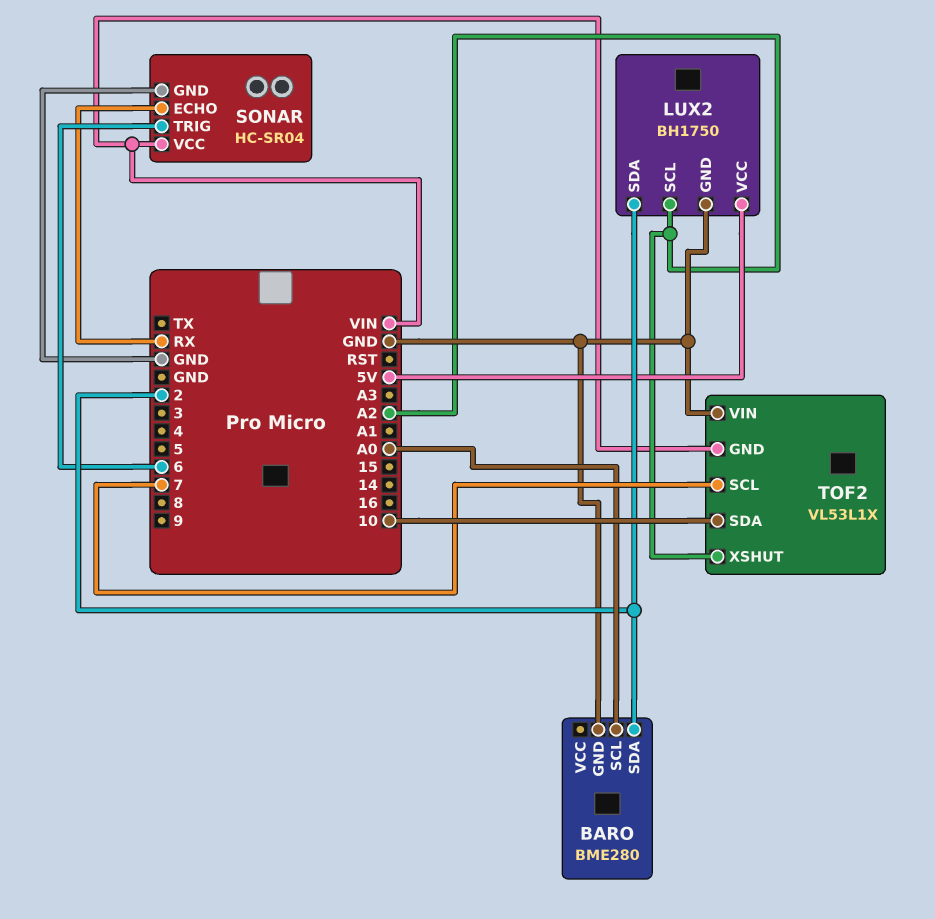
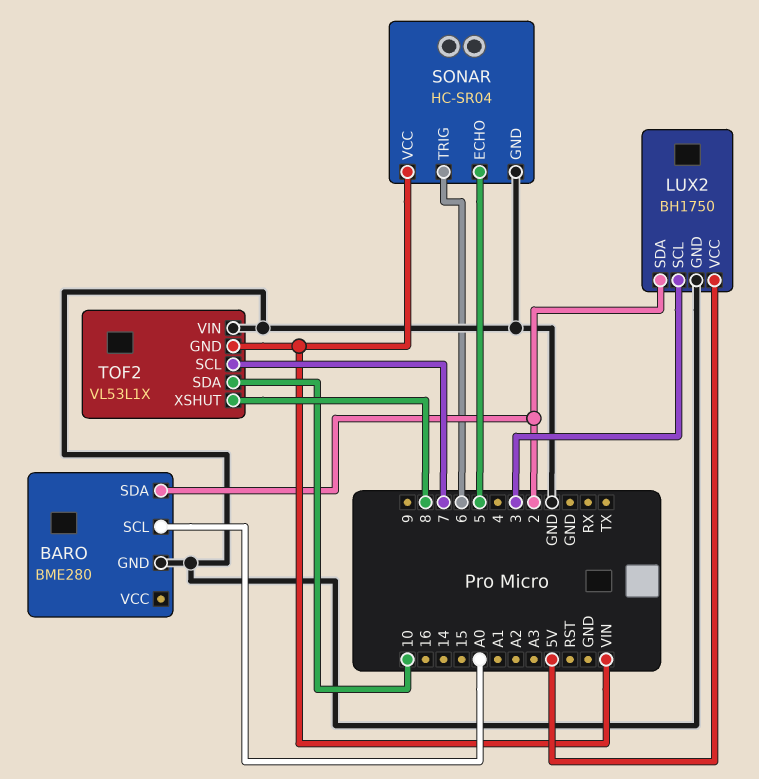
LUX2 pin SCL: A2 -> 3
SONAR pin ECHO: RX -> 5
TOF2 pin XSHUT: A2 -> 8

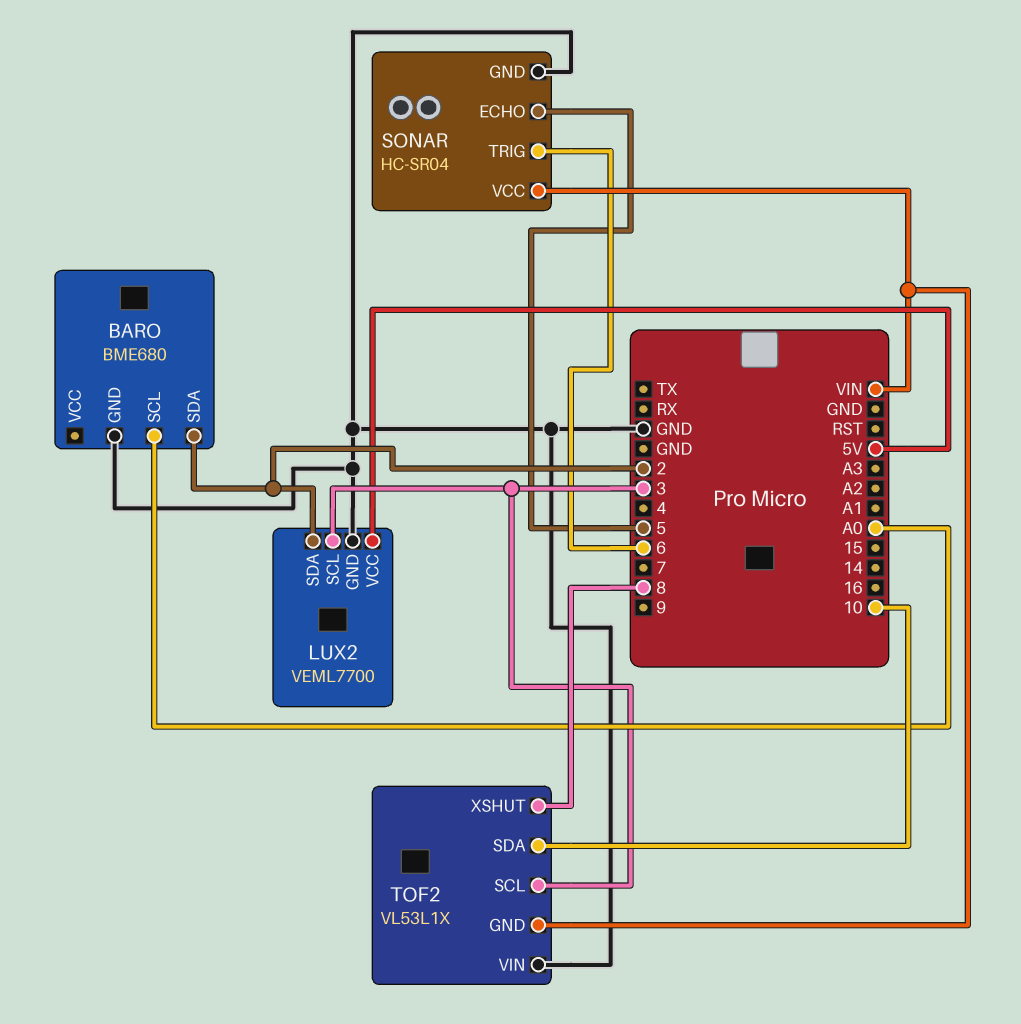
BARO: BME280 -> BME680
LUX2: BH1750 -> VEML7700
TOF2 pin SCL: 7 -> 3

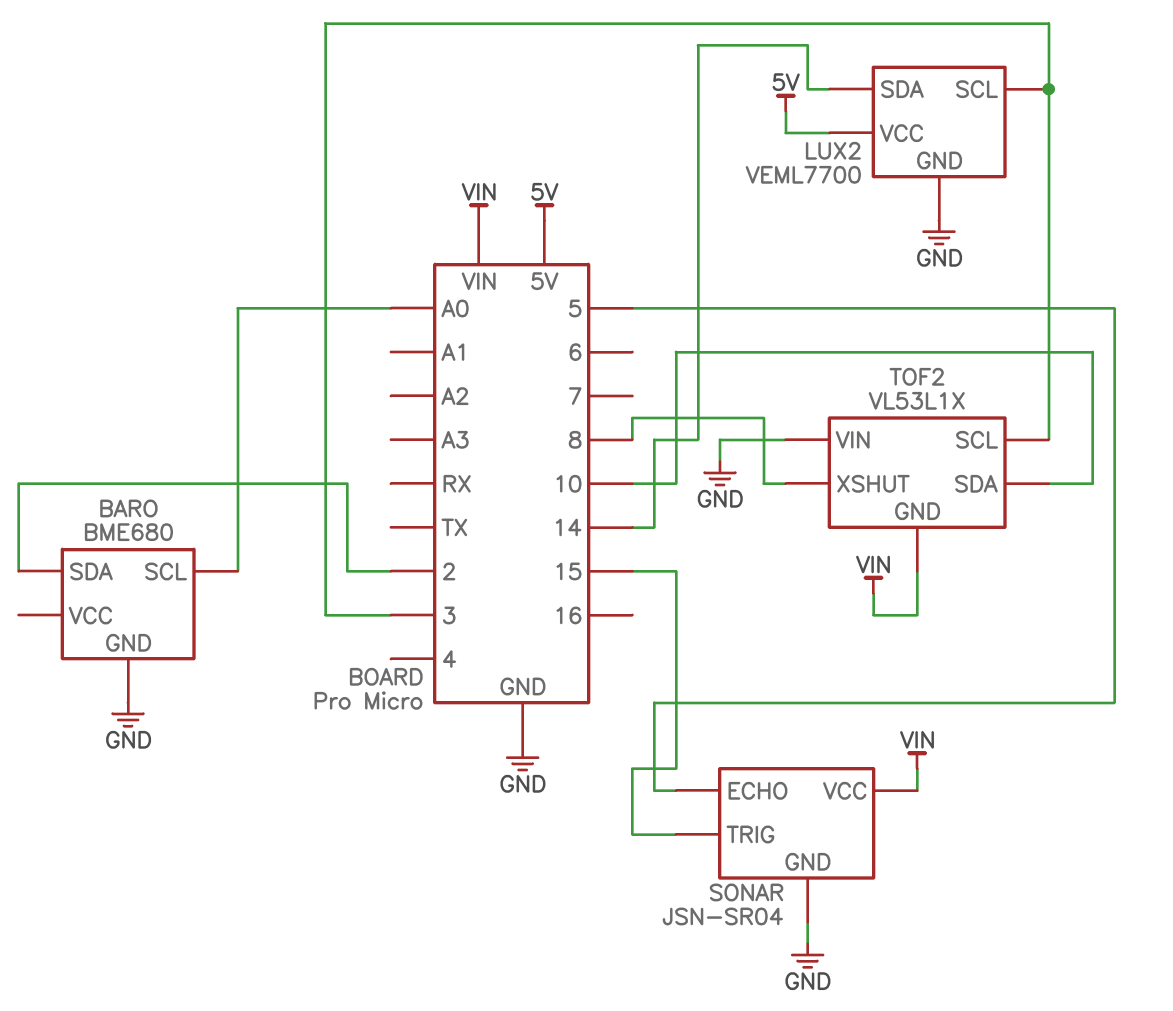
LUX2 pin SDA: 2 -> 14
SONAR: HC-SR04 -> JSN-SR04
SONAR pin TRIG: 6 -> 15

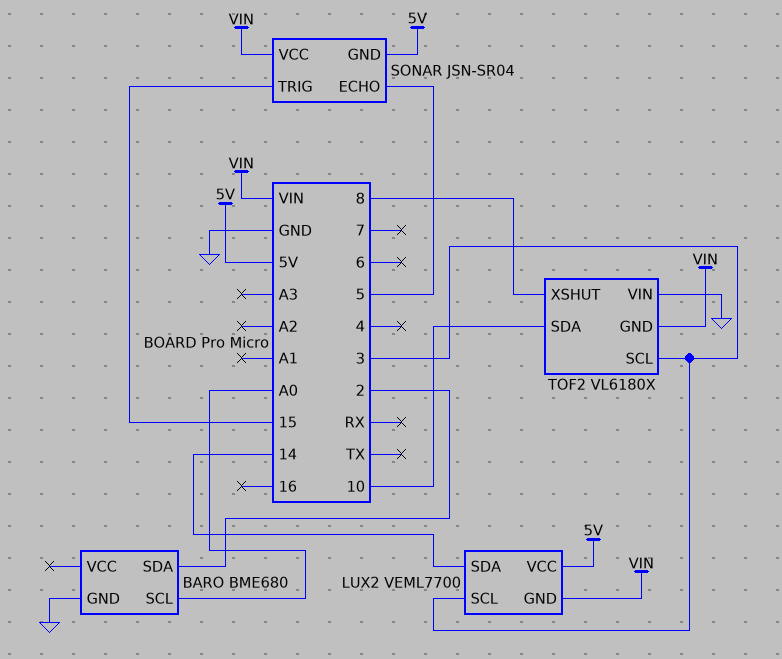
LUX2 pin GND: GND -> VIN
SONAR pin GND: GND -> 5V
TOF2: VL53L1X -> VL6180X

